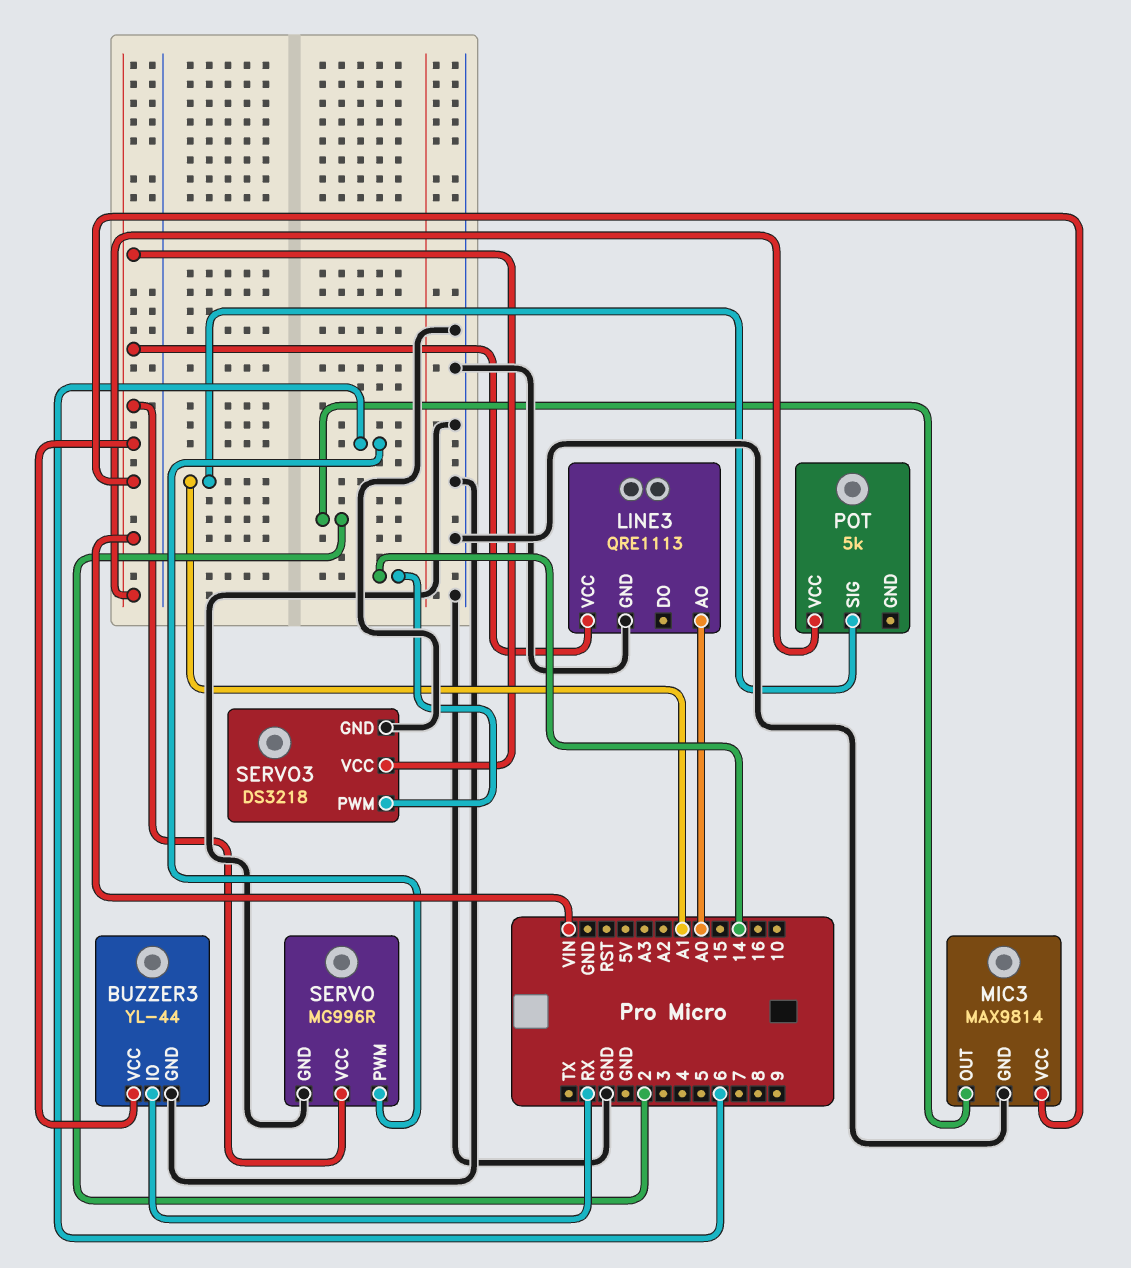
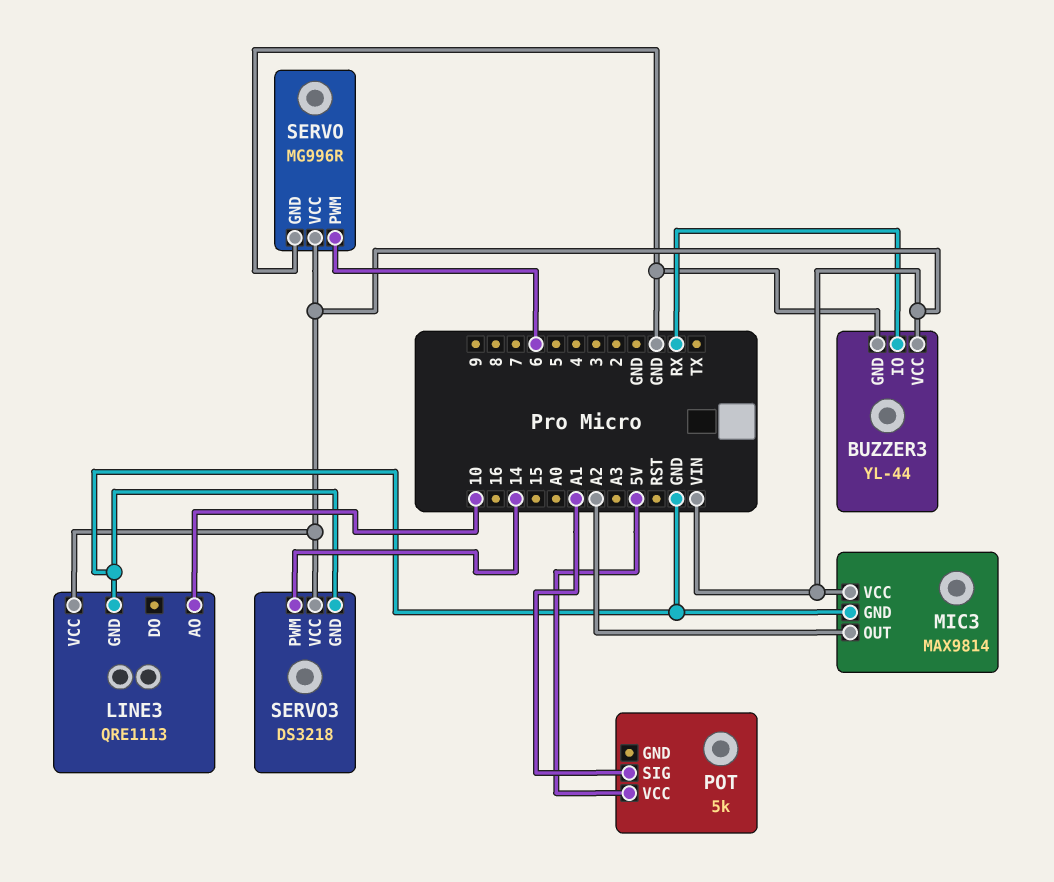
LINE3 pin AO: A0 -> 10
MIC3 pin OUT: 2 -> A2
POT pin VCC: VIN -> 5V

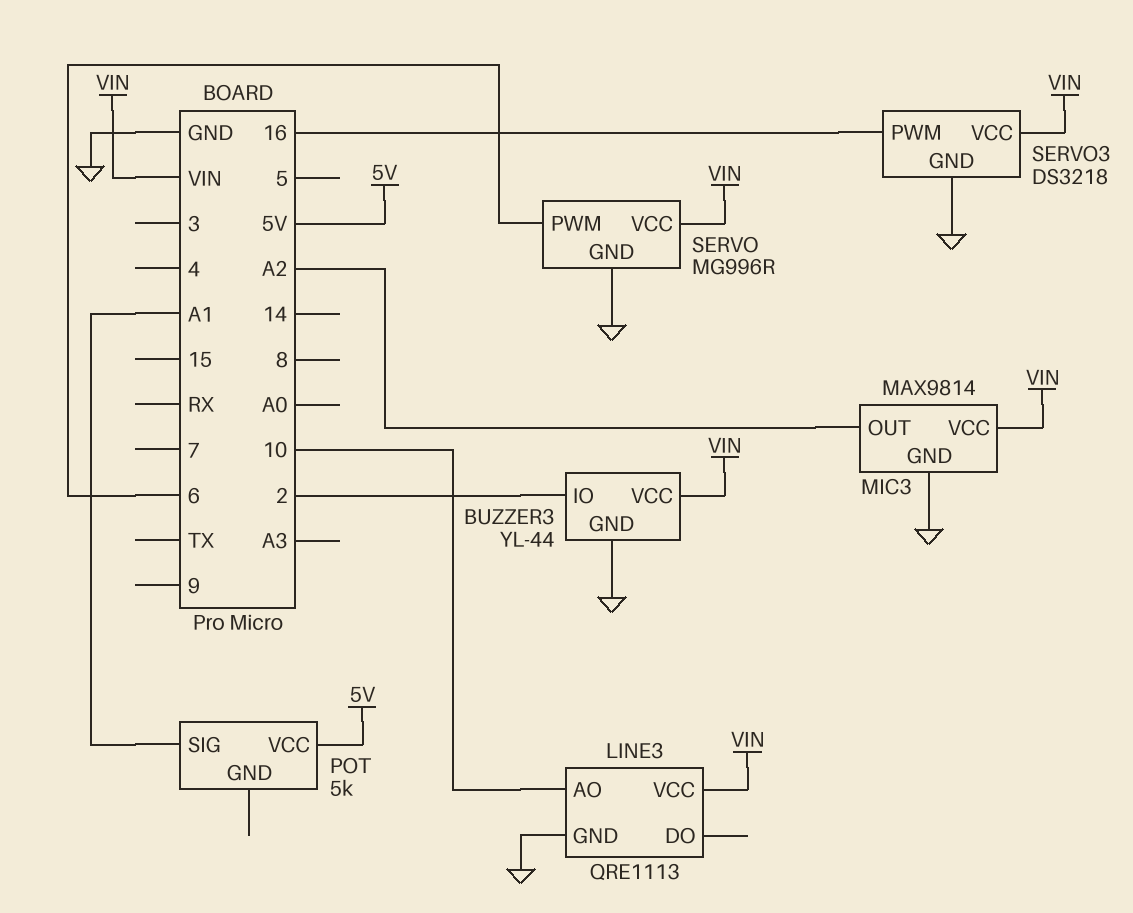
BUZZER3 pin IO: RX -> 2
SERVO3 pin PWM: 14 -> 16

